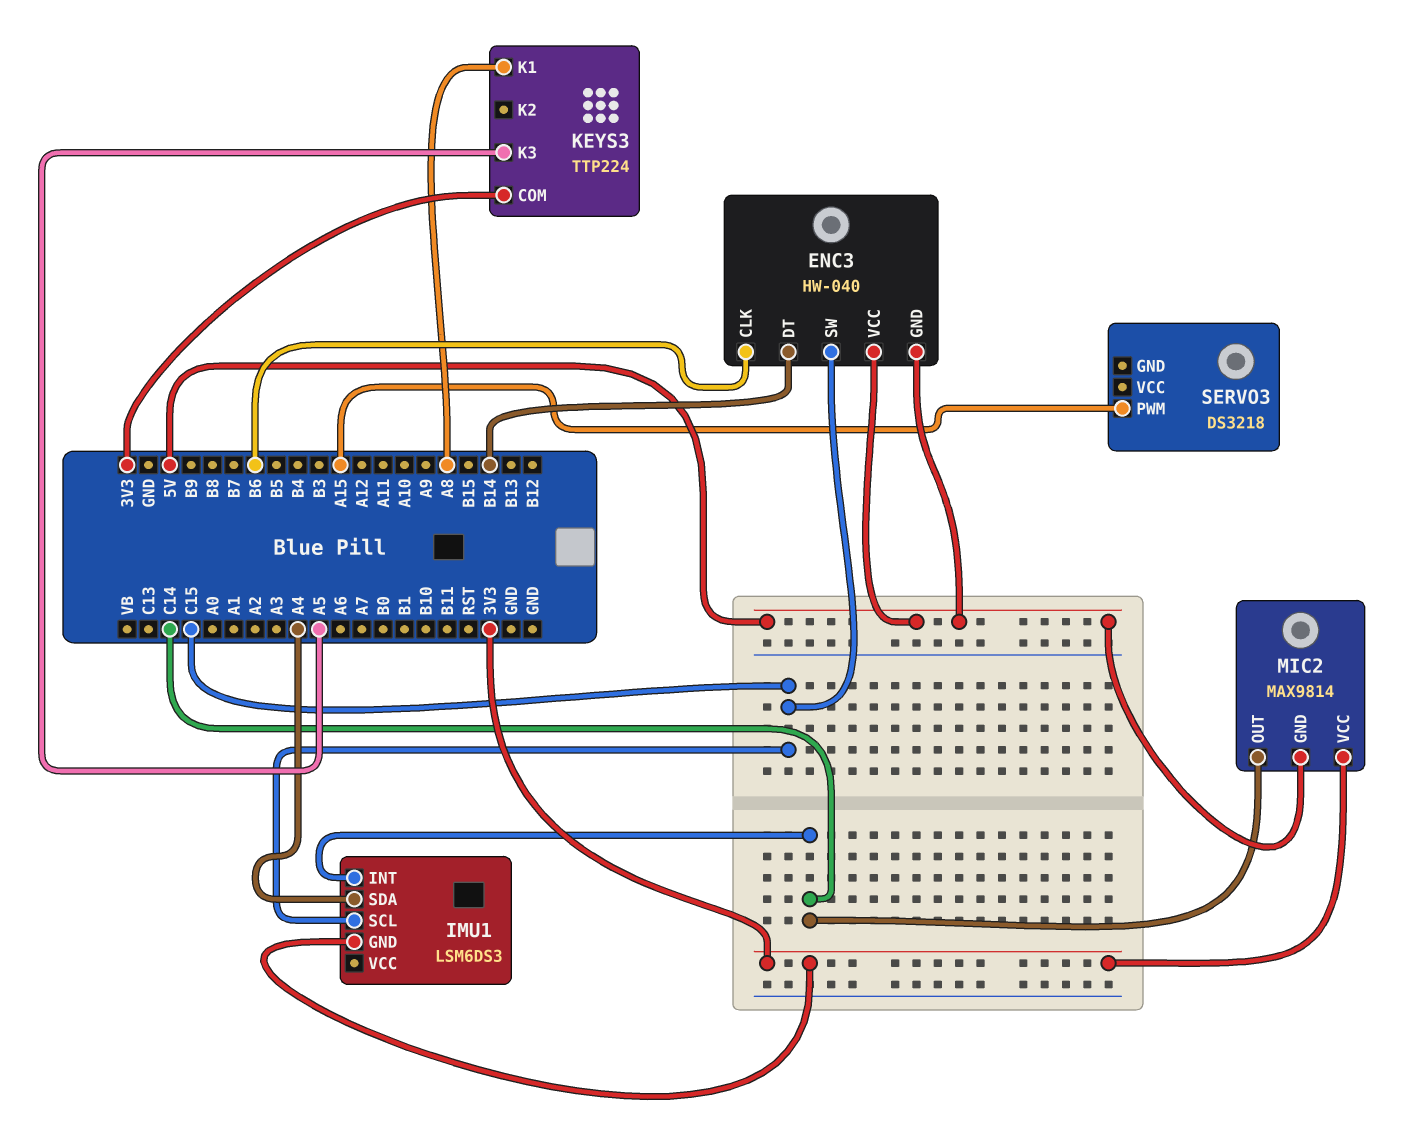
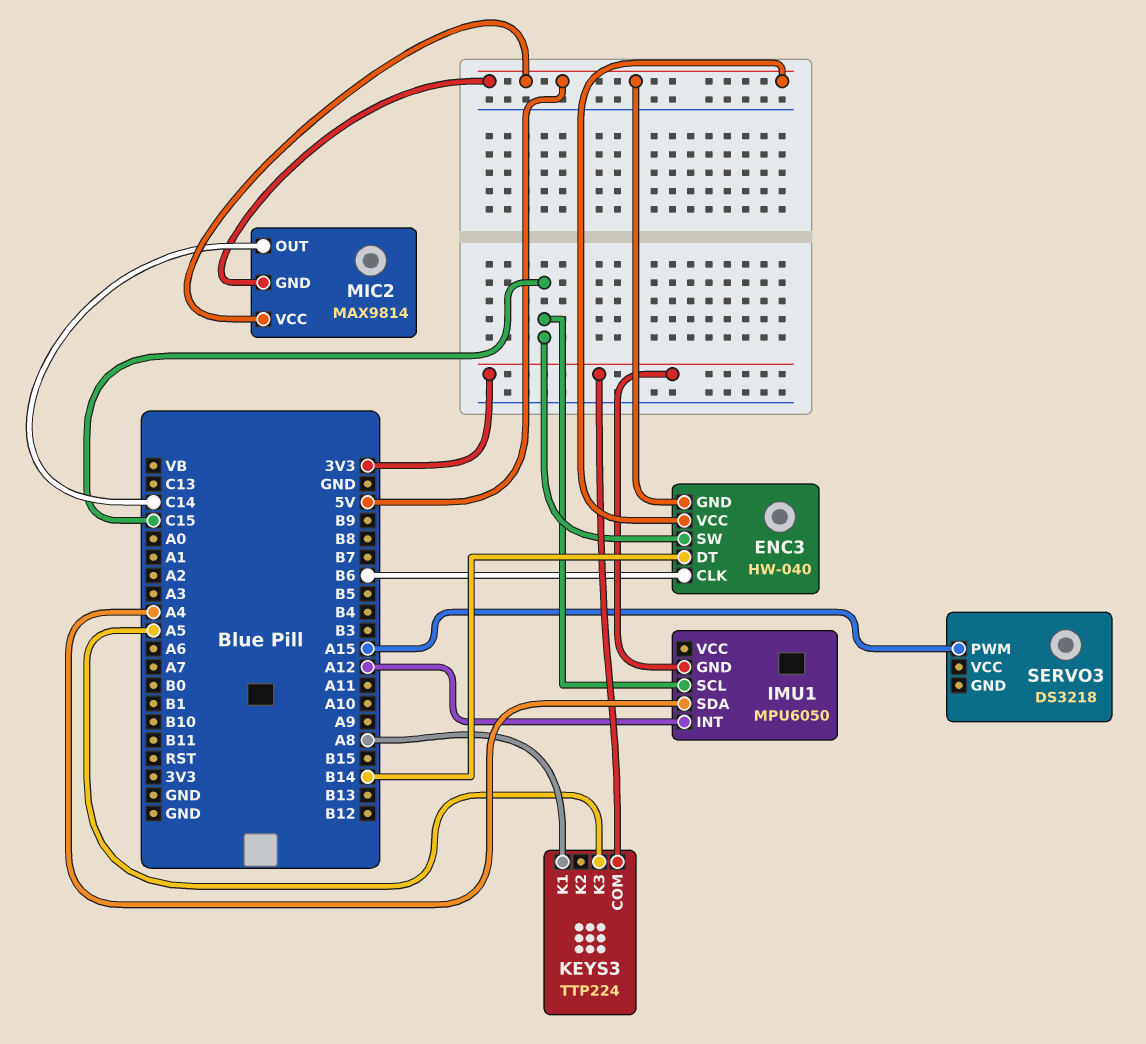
IMU1: LSM6DS3 -> MPU6050
IMU1 pin INT: C14 -> A12
MIC2 pin VCC: 3V3 -> 5V

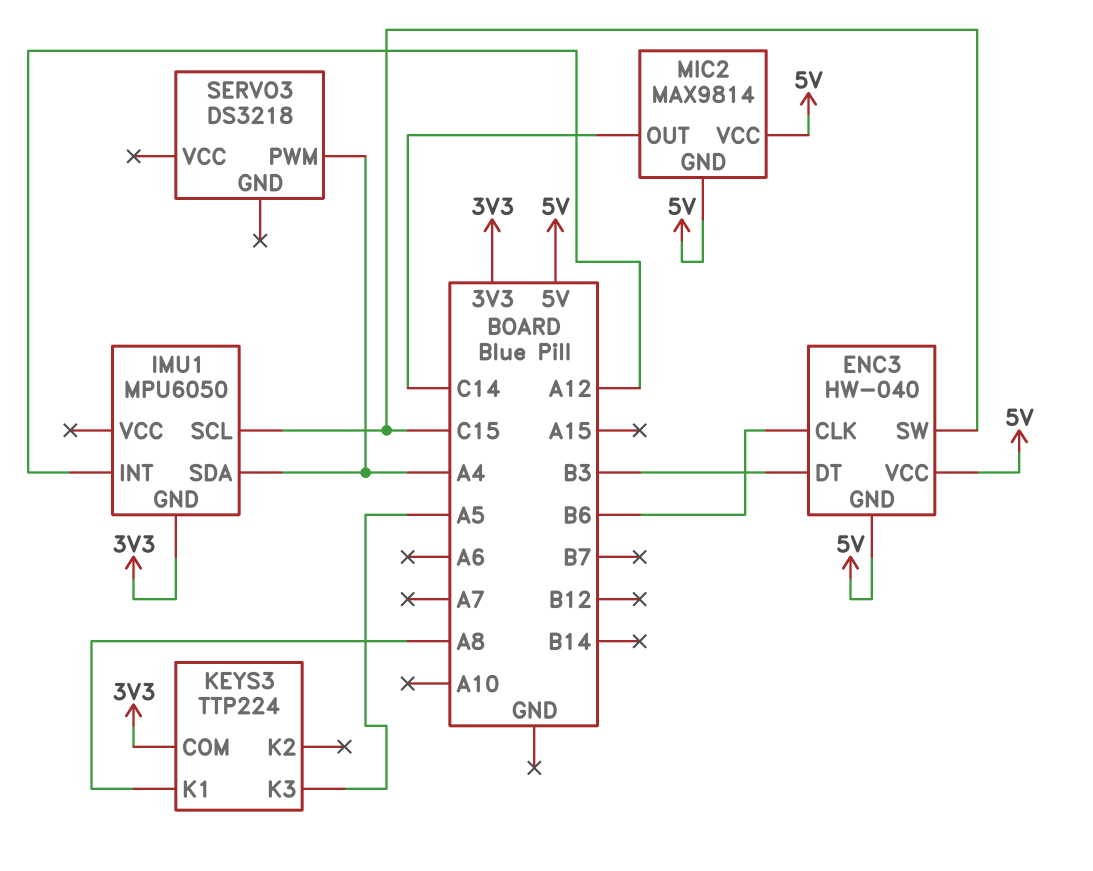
ENC3 pin DT: B14 -> B3
SERVO3 pin PWM: A15 -> A4

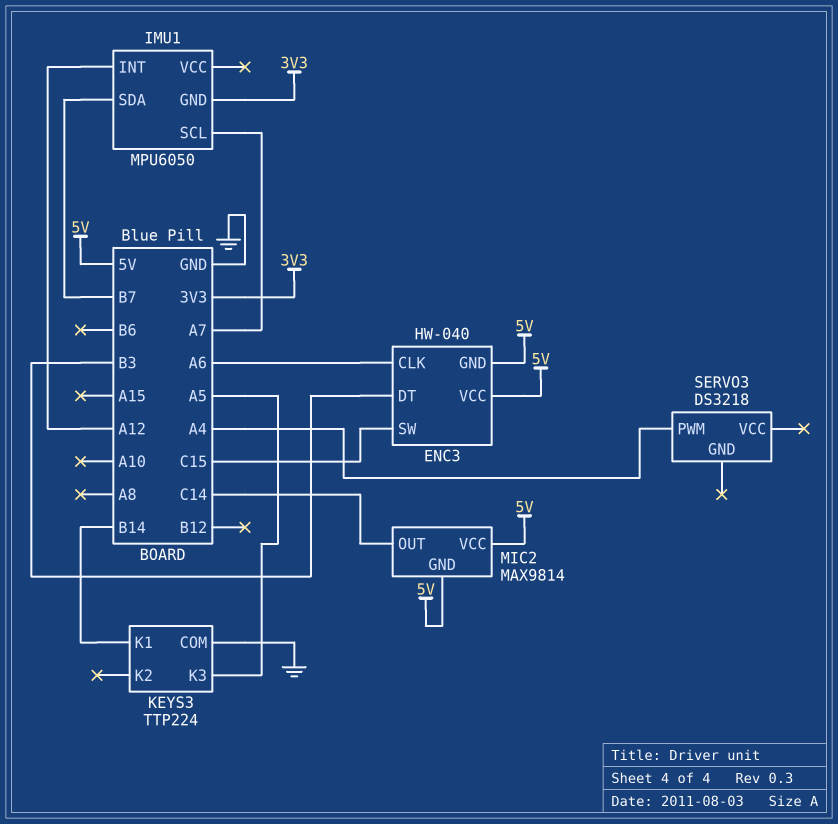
ENC3 pin CLK: B6 -> A6
IMU1 pin SCL: C15 -> A7
IMU1 pin SDA: A4 -> B7
KEYS3 pin COM: 3V3 -> GND
KEYS3 pin K1: A8 -> B14

